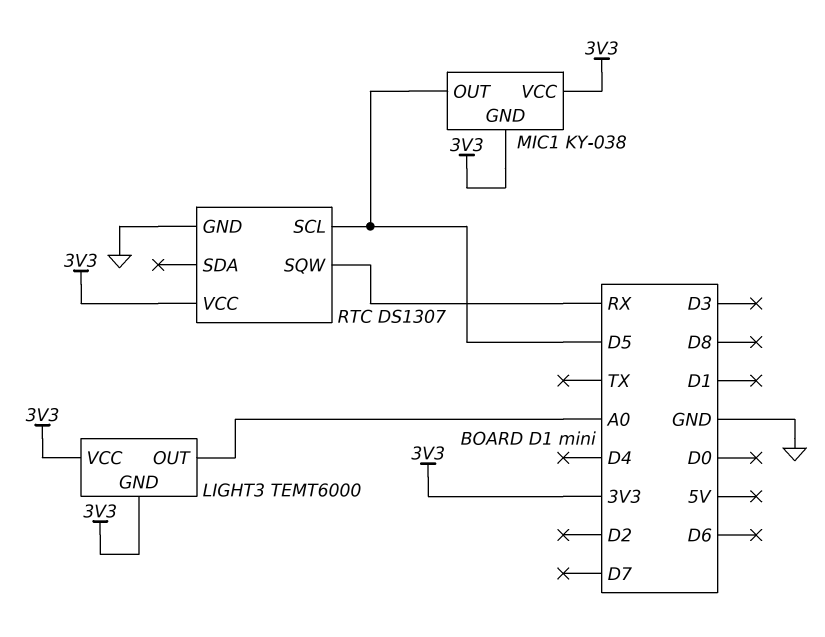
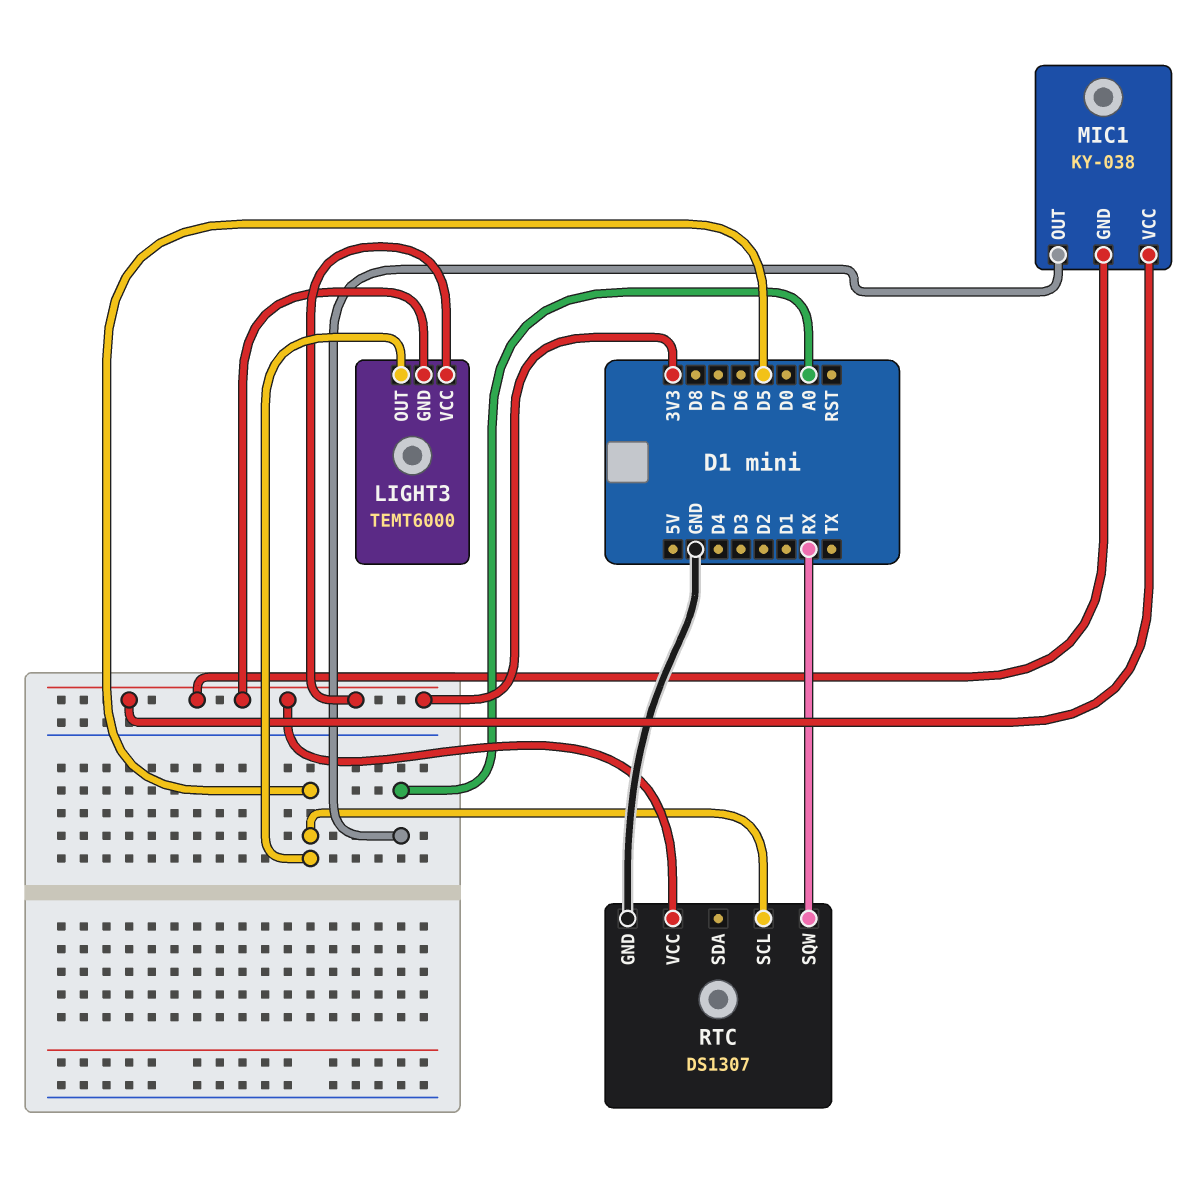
LIGHT3 pin OUT: A0 -> D5
MIC1 pin OUT: D5 -> A0

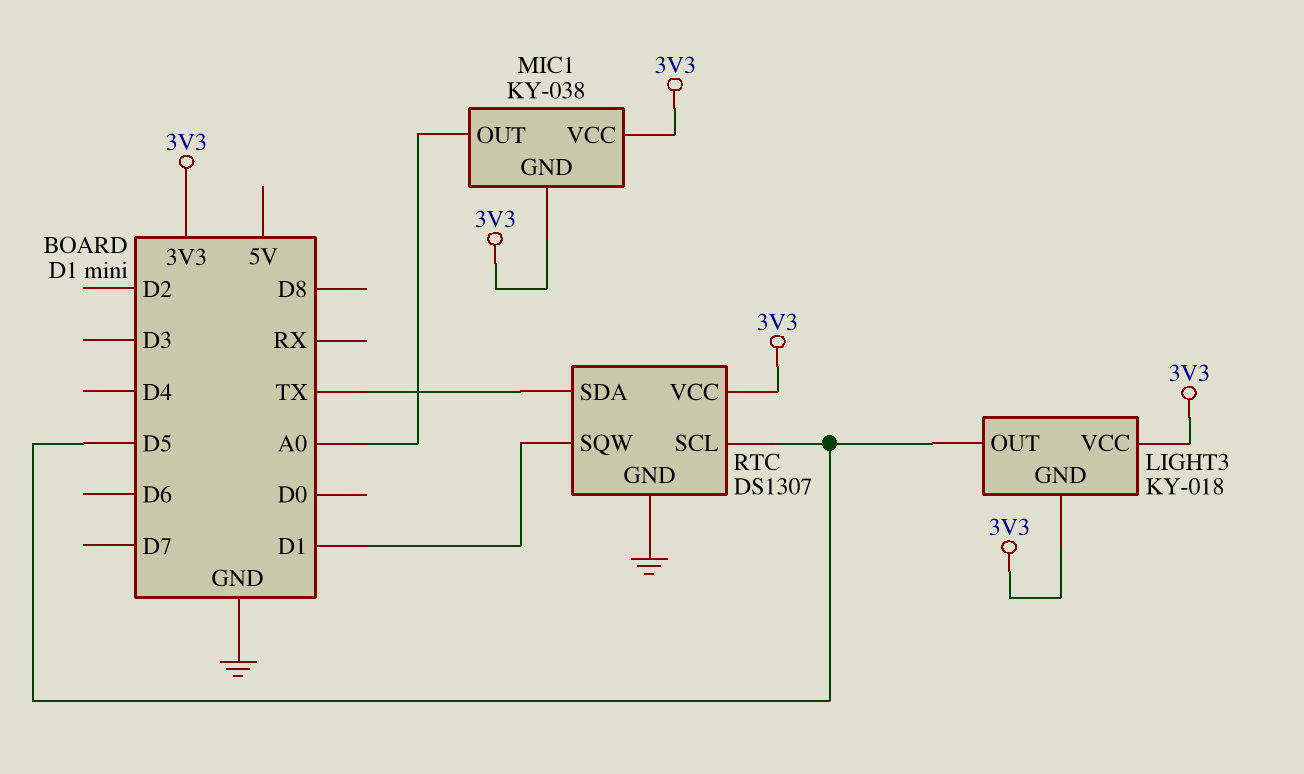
LIGHT3: TEMT6000 -> KY-018
RTC pin SDA: none -> TX
RTC pin SQW: RX -> D1

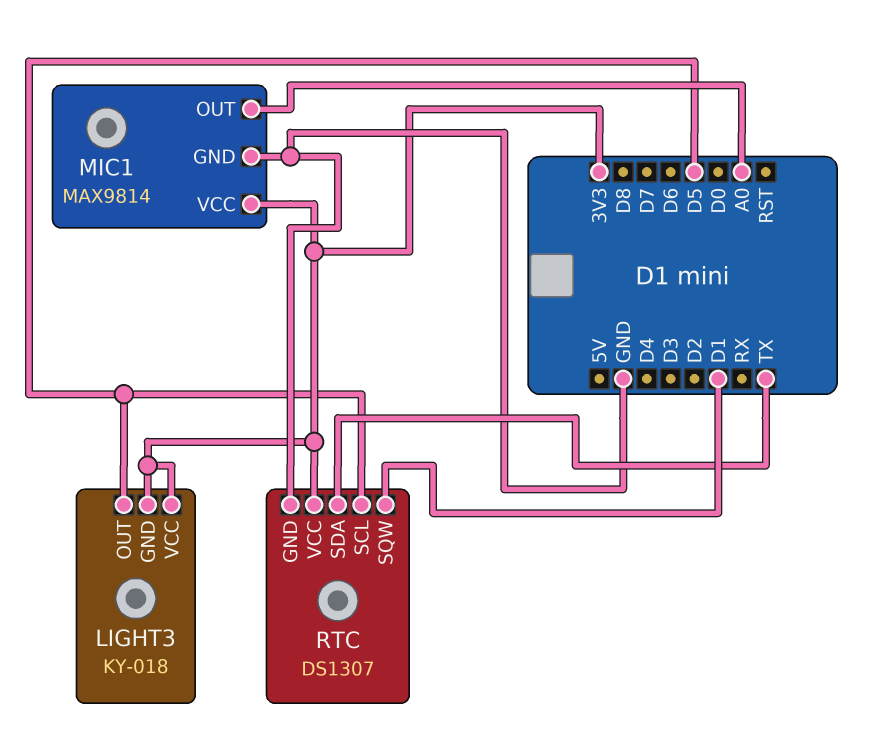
MIC1: KY-038 -> MAX9814
MIC1 pin GND: 3V3 -> GND

